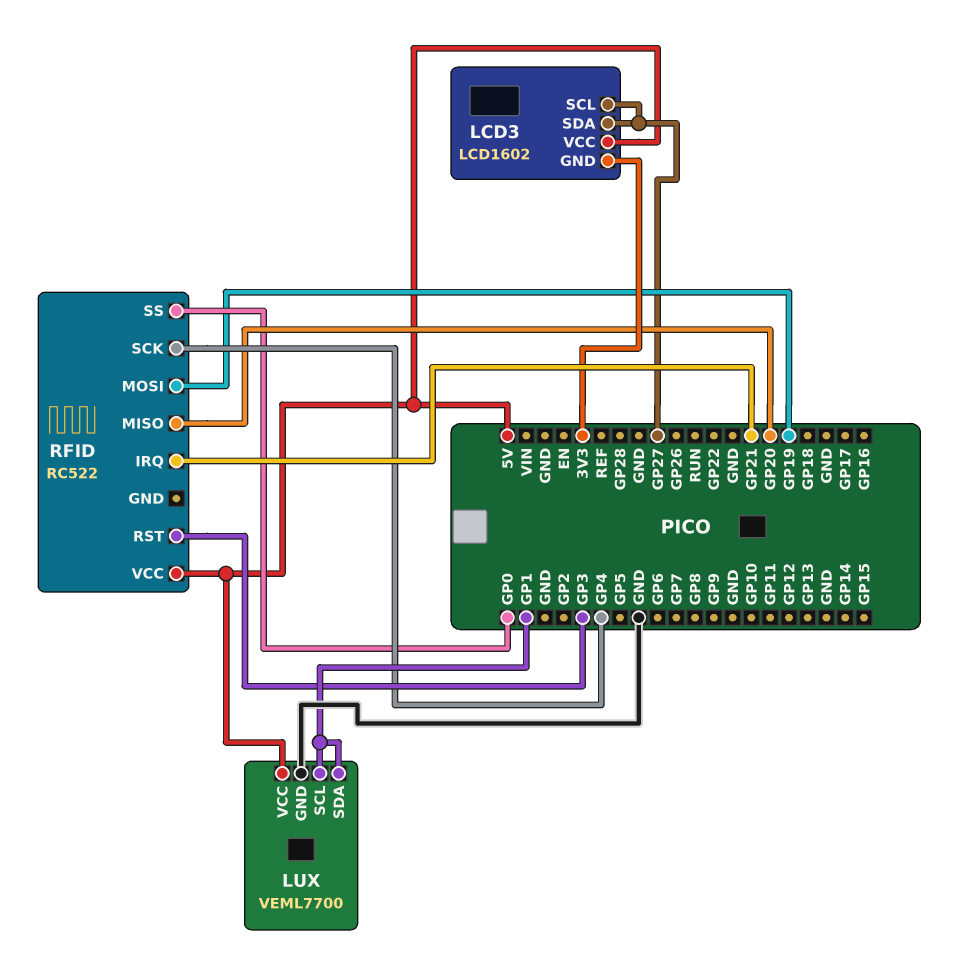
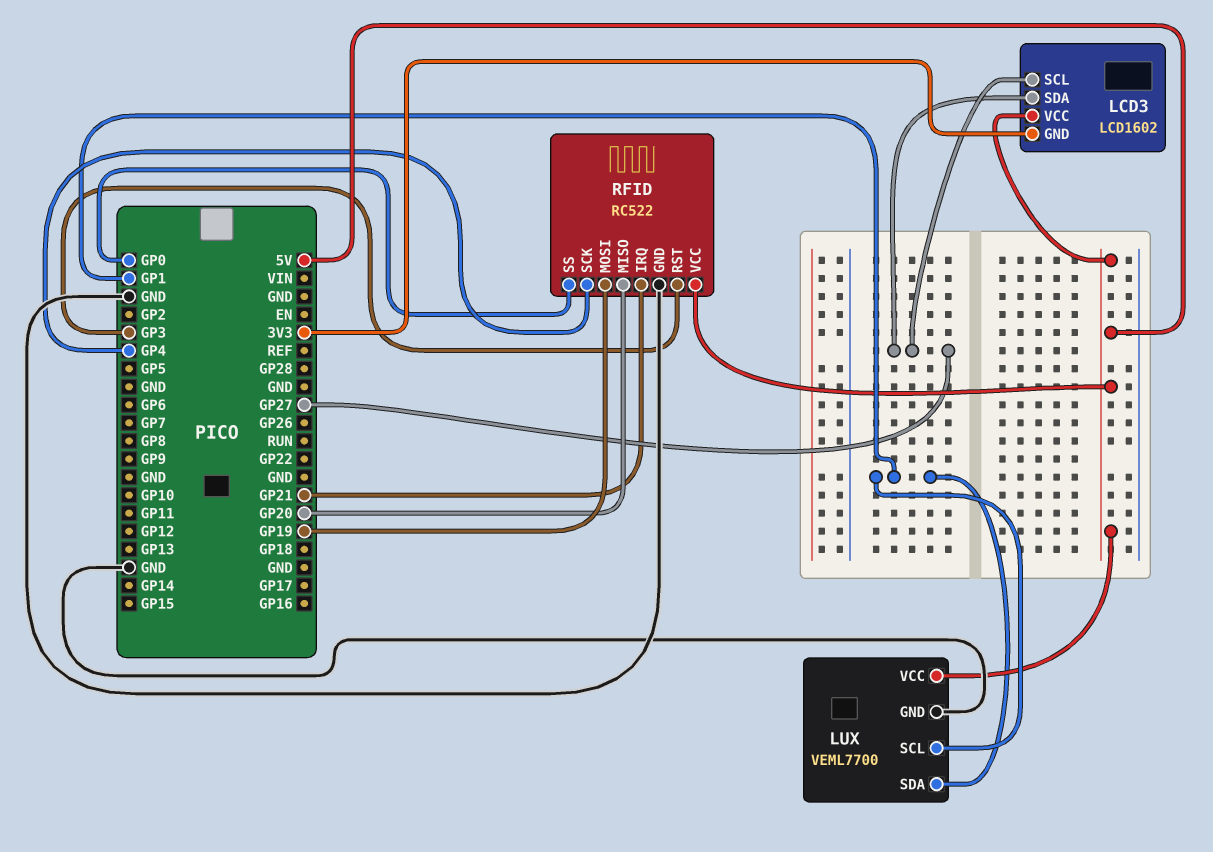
RFID pin GND: none -> GND

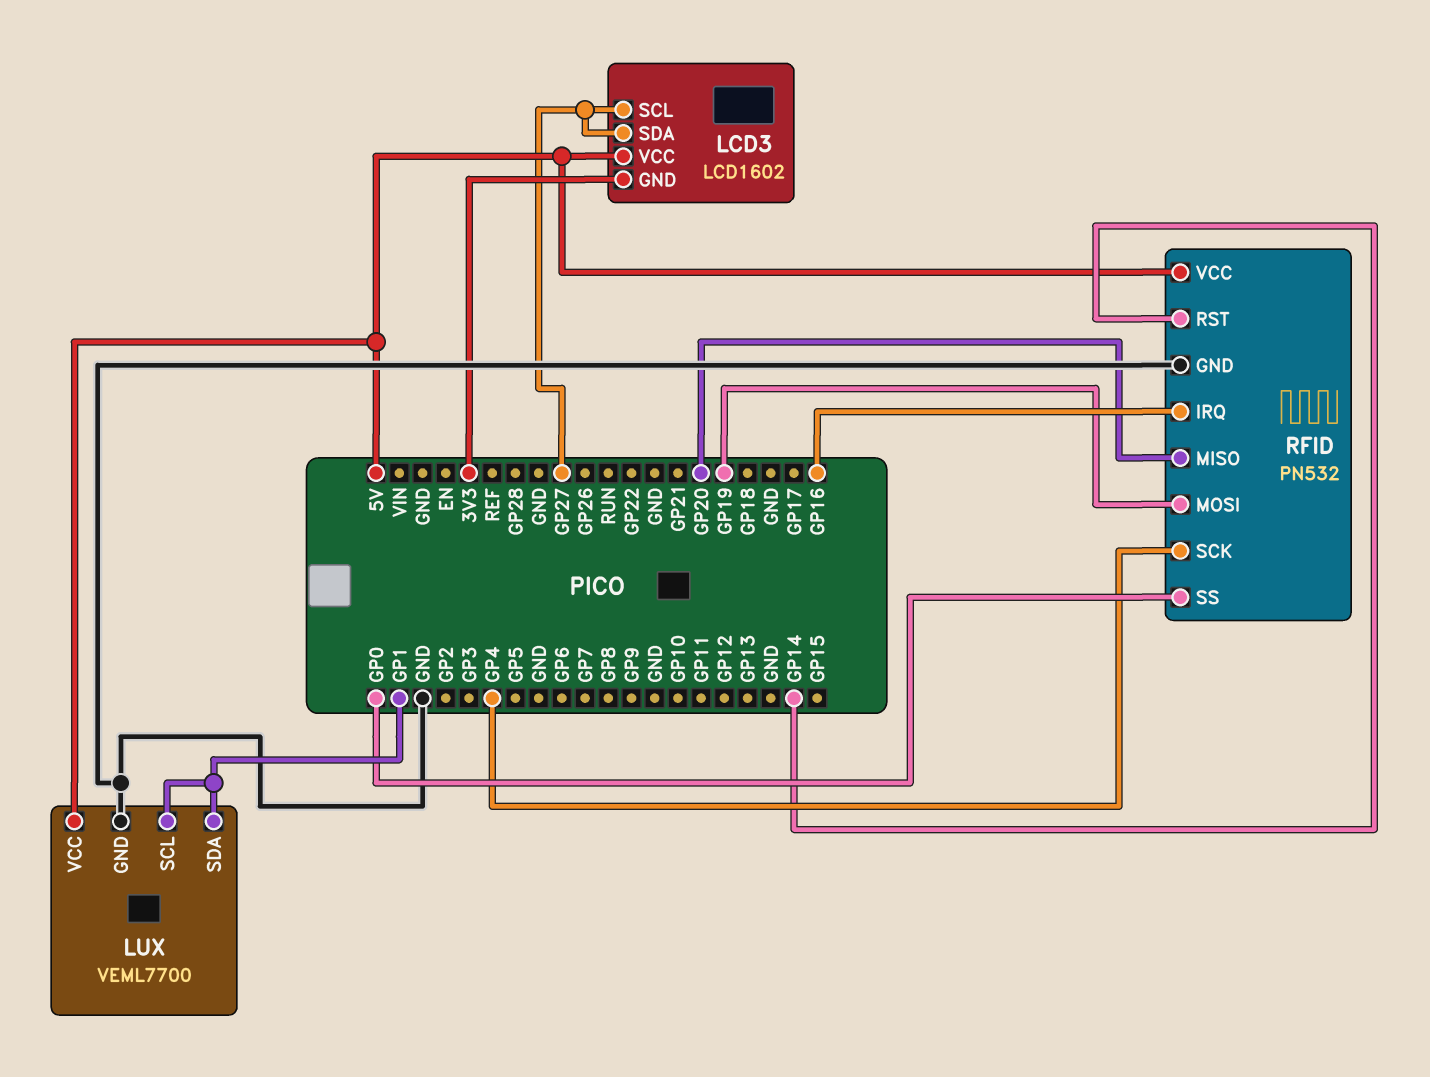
RFID: RC522 -> PN532
RFID pin IRQ: GP21 -> GP16
RFID pin RST: GP3 -> GP14

